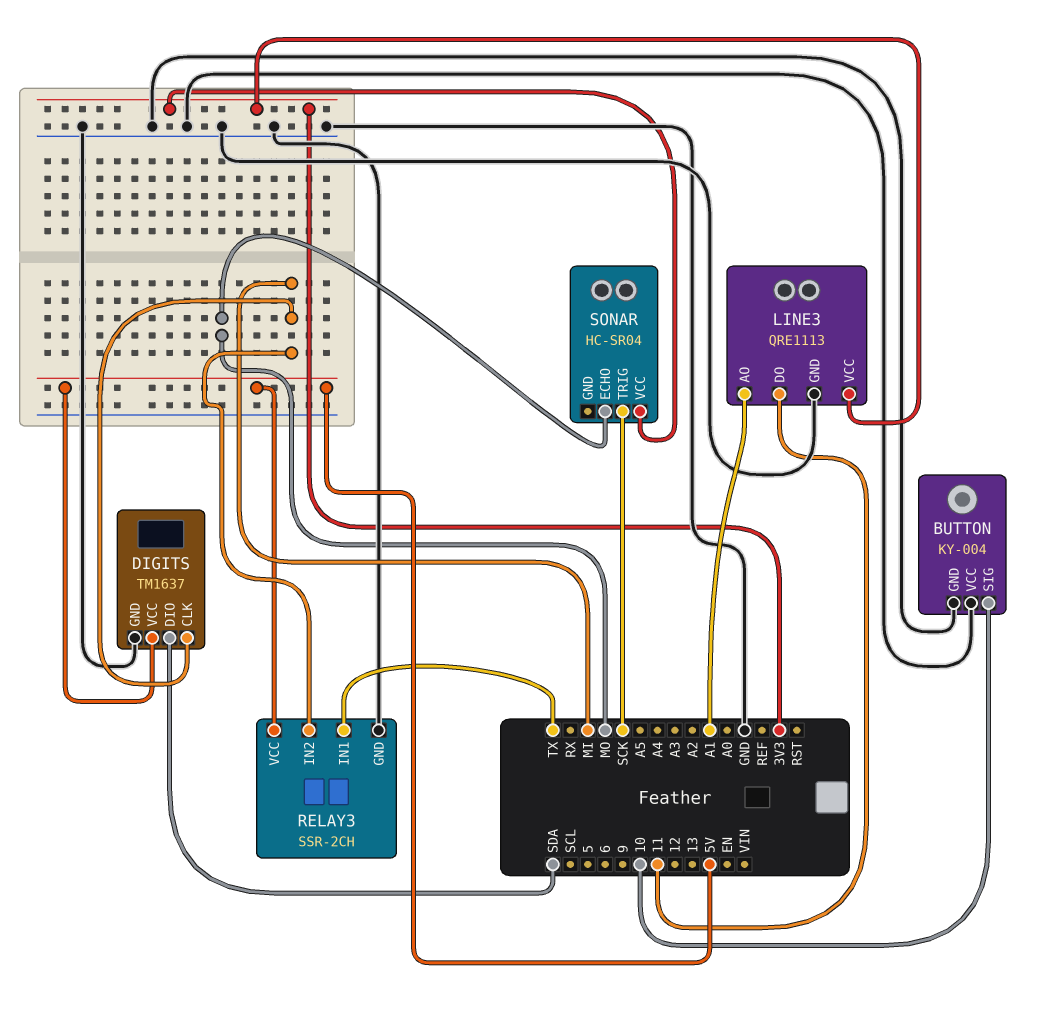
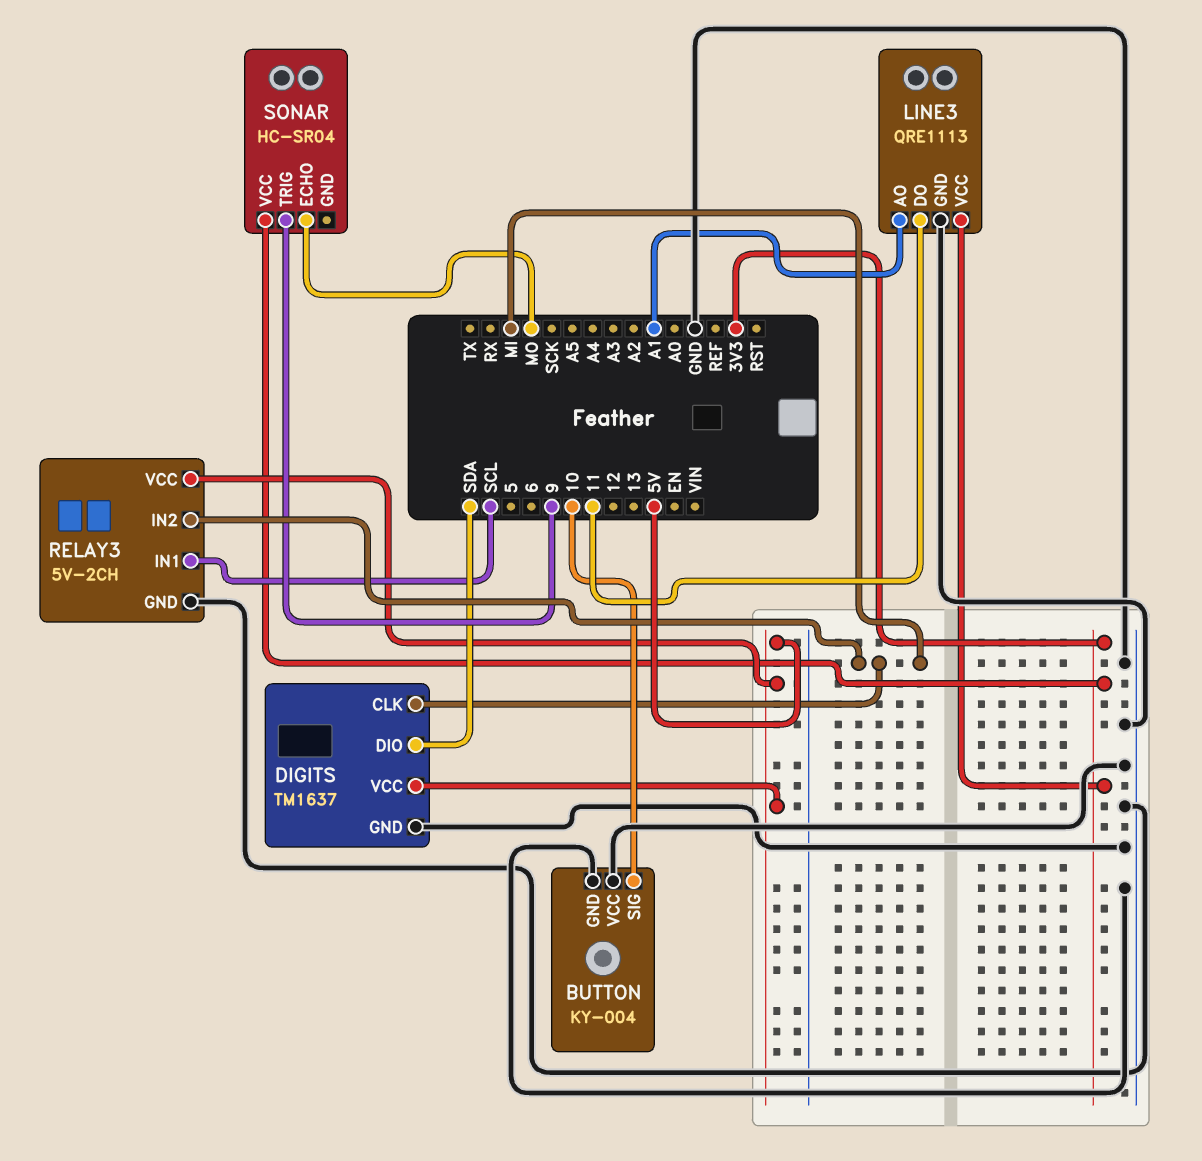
RELAY3: SSR-2CH -> 5V-2CH
RELAY3 pin IN1: TX -> SCL
SONAR pin TRIG: SCK -> 9

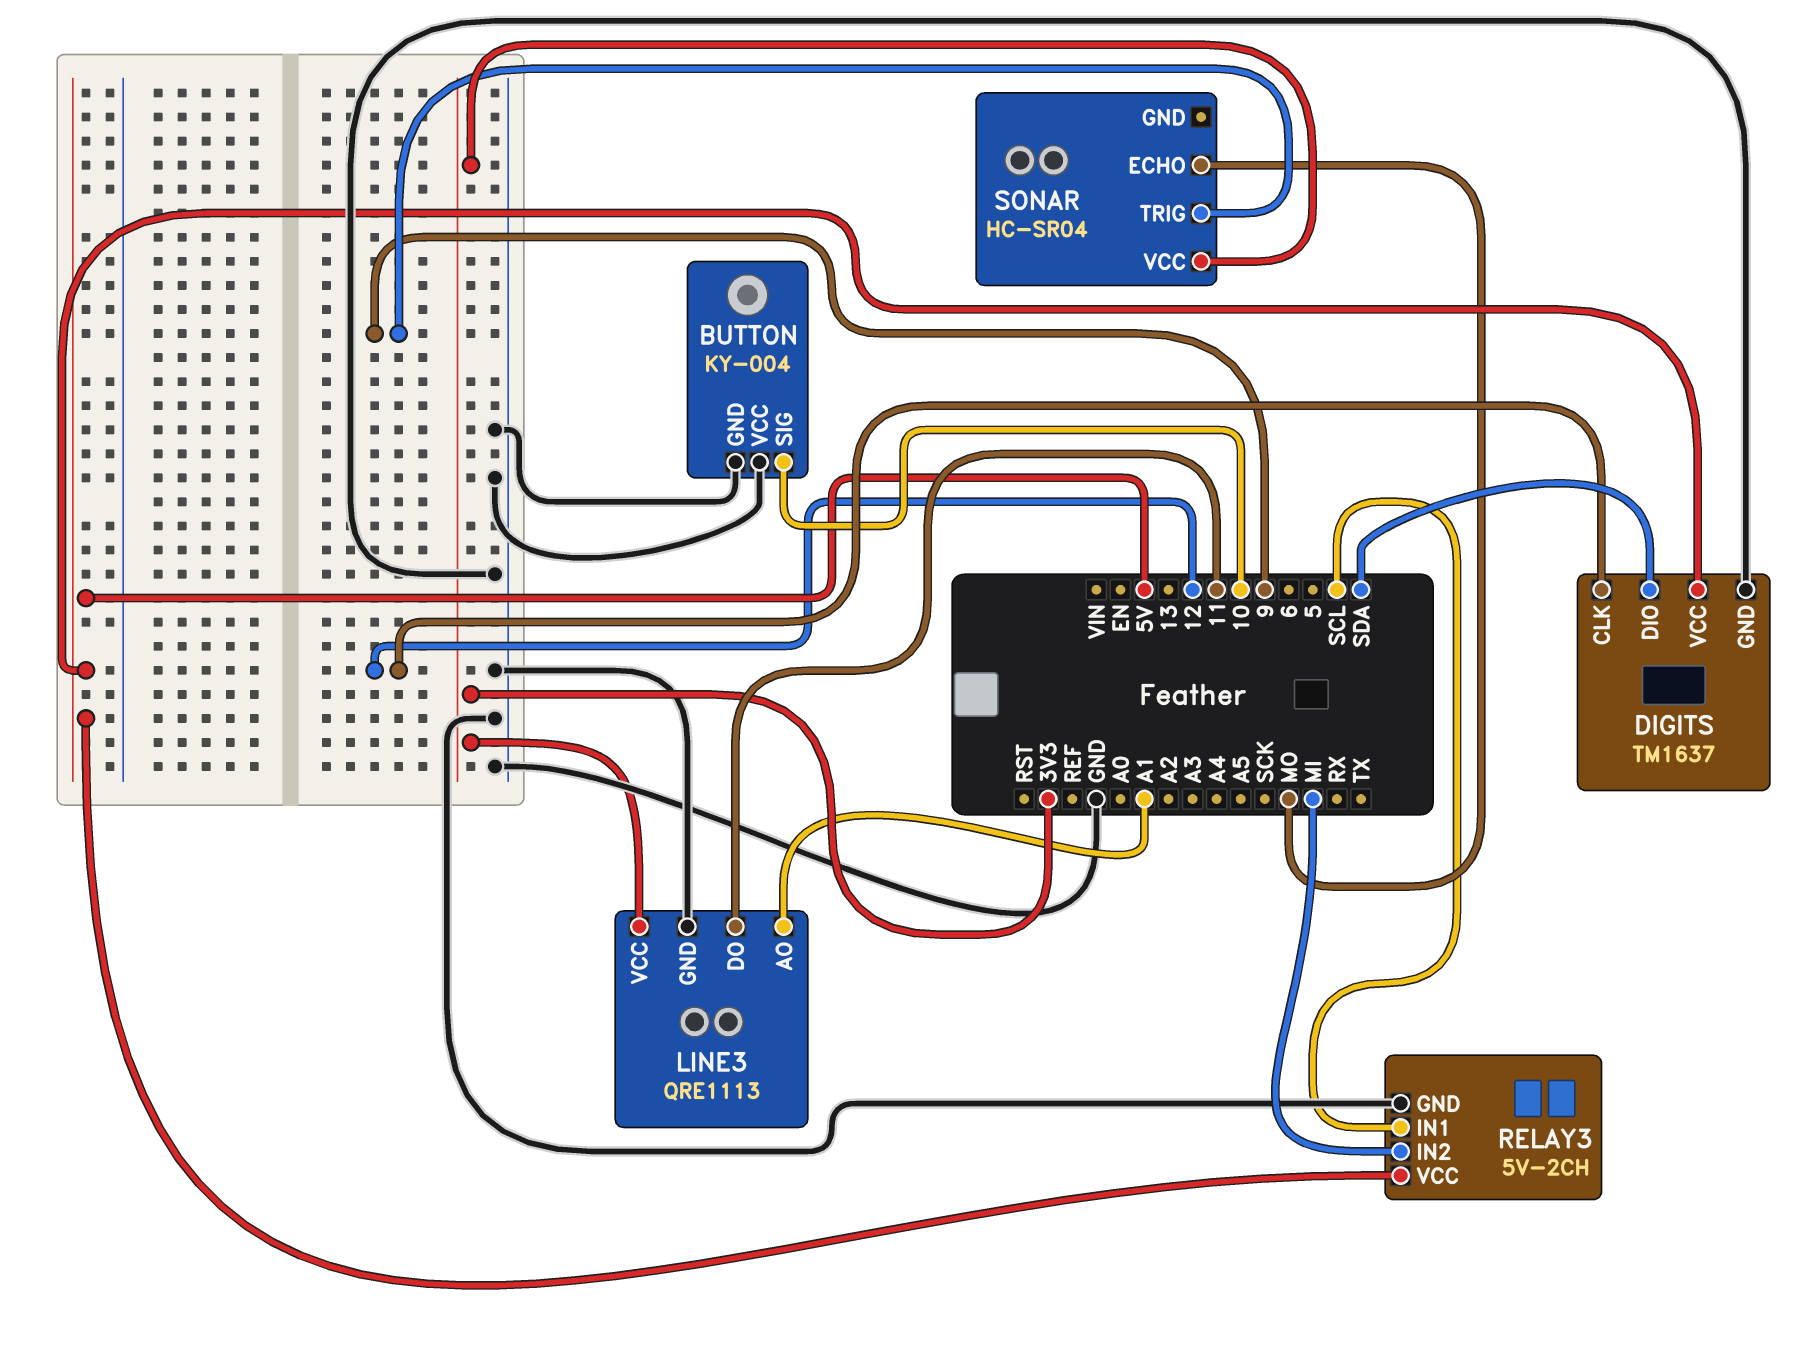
DIGITS pin CLK: MI -> 12

